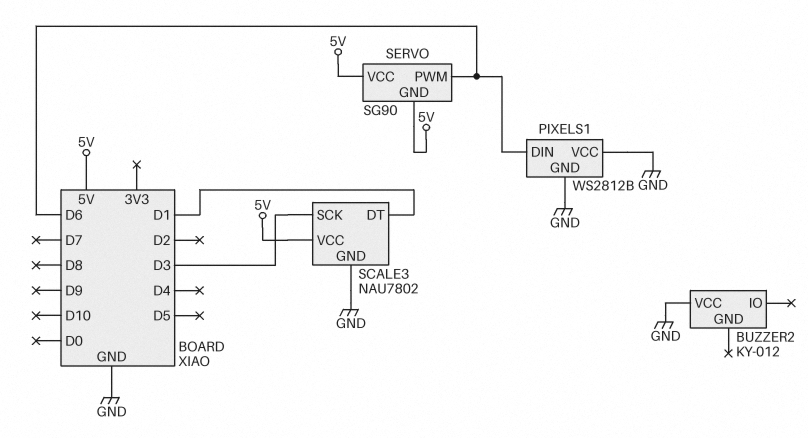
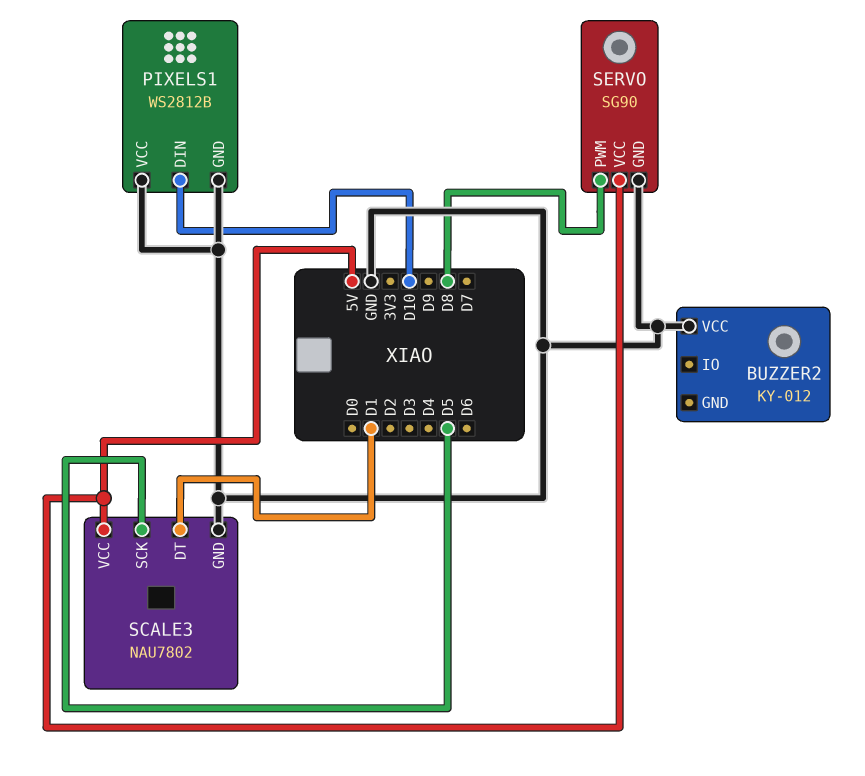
PIXELS1 pin DIN: D6 -> D10
SCALE3 pin SCK: D3 -> D5
SERVO pin GND: 5V -> GND
SERVO pin PWM: D6 -> D8

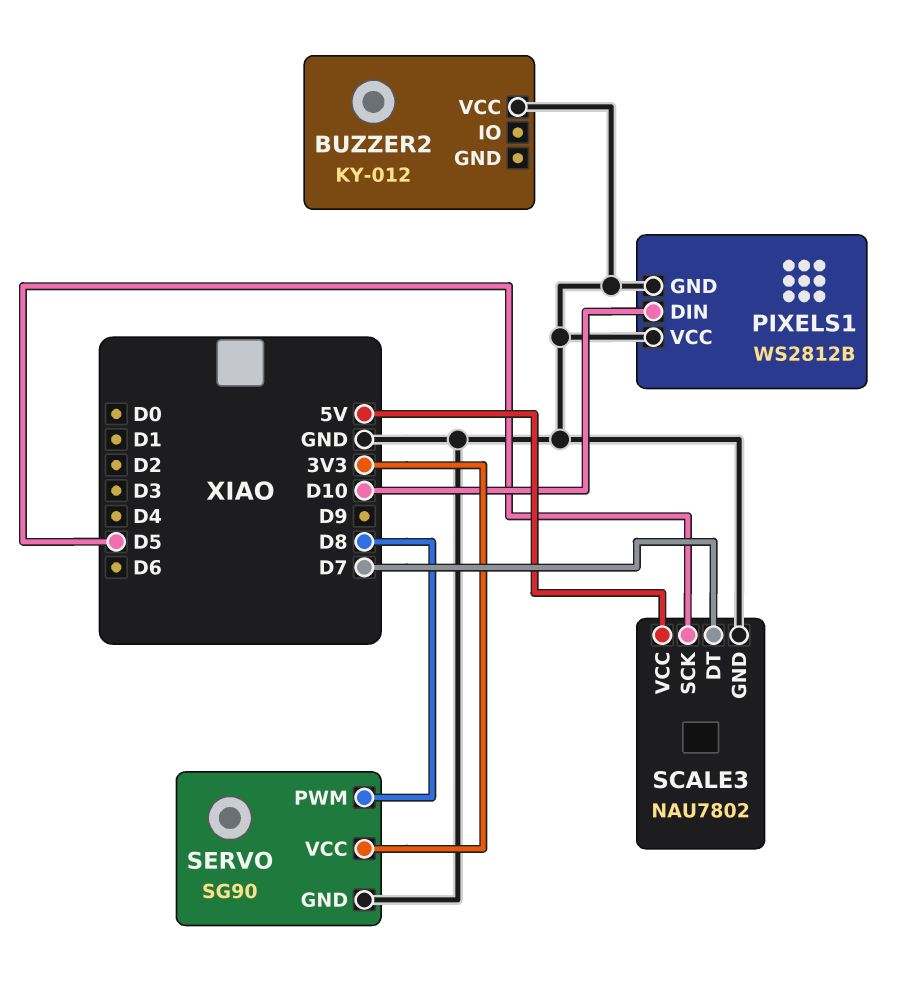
SCALE3 pin DT: D1 -> D7
SERVO pin VCC: 5V -> 3V3

